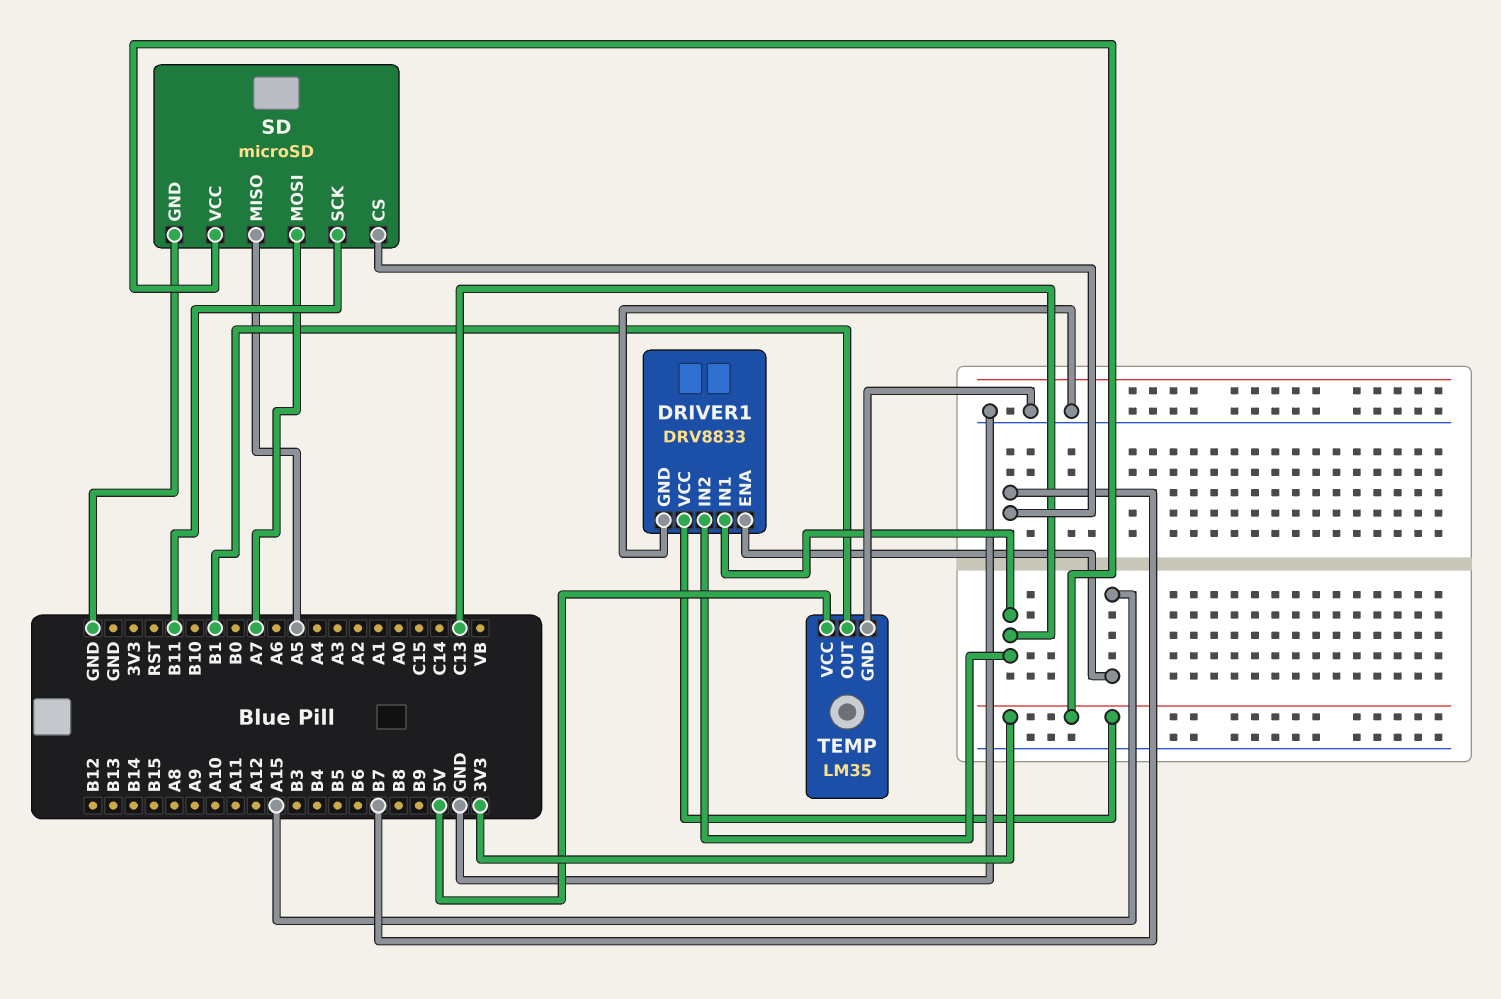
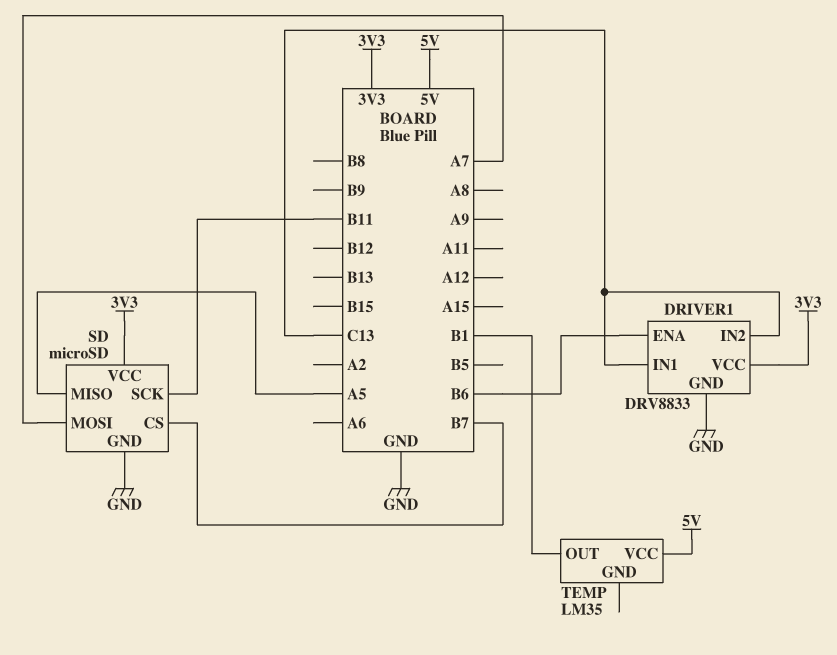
DRIVER1 pin ENA: A15 -> B6
TEMP pin GND: GND -> none

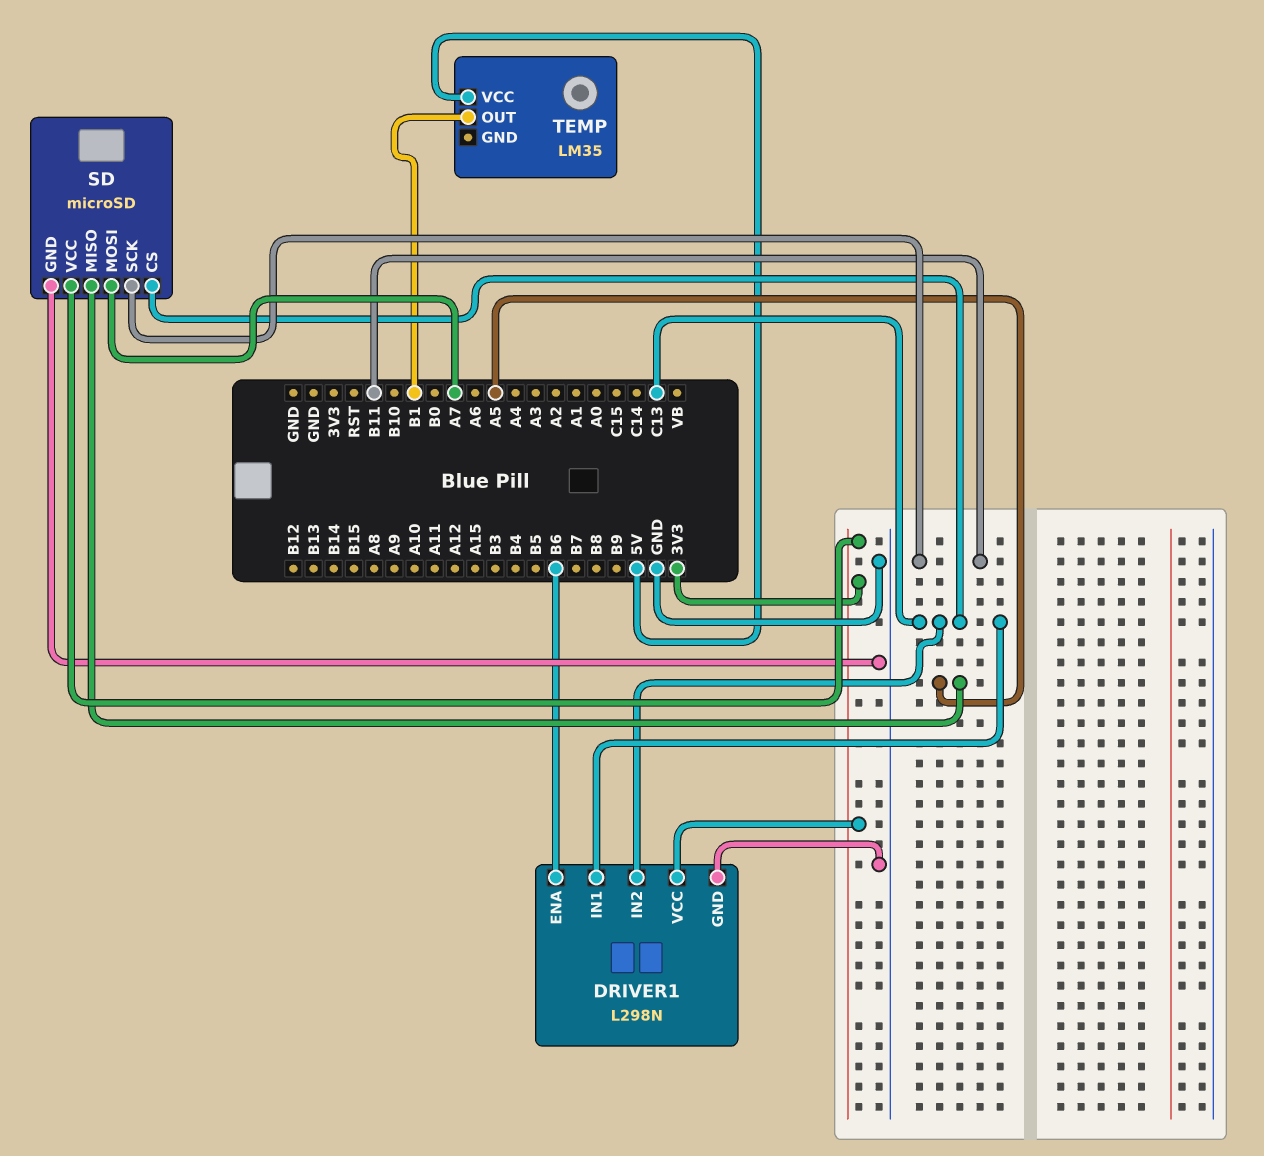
DRIVER1: DRV8833 -> L298N
SD pin CS: B7 -> C13

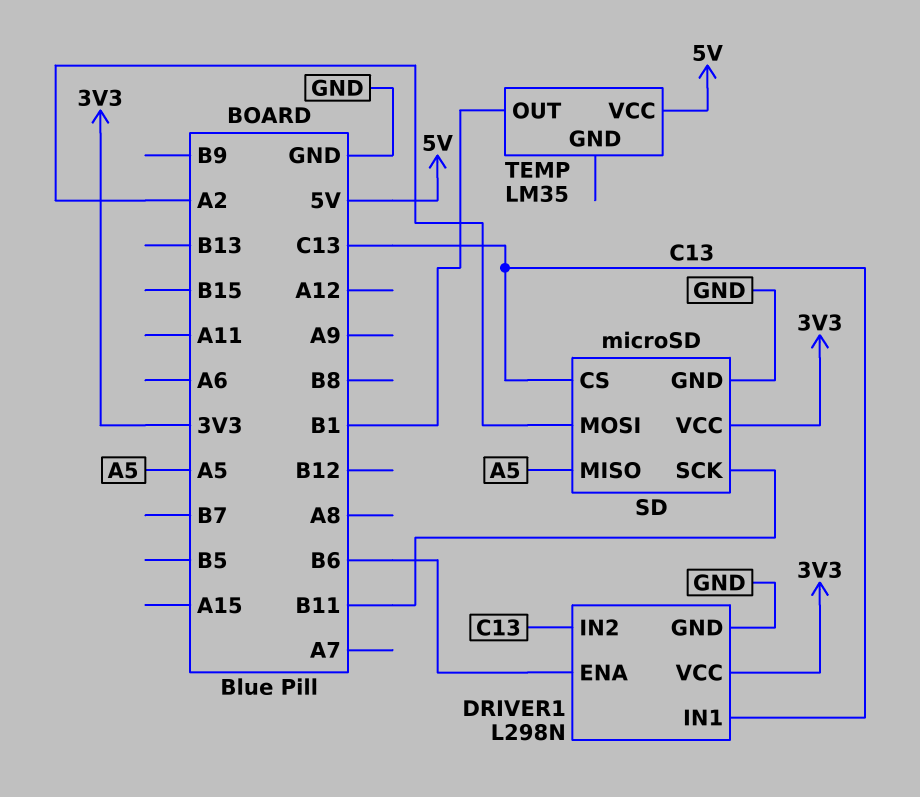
SD pin MOSI: A7 -> A2

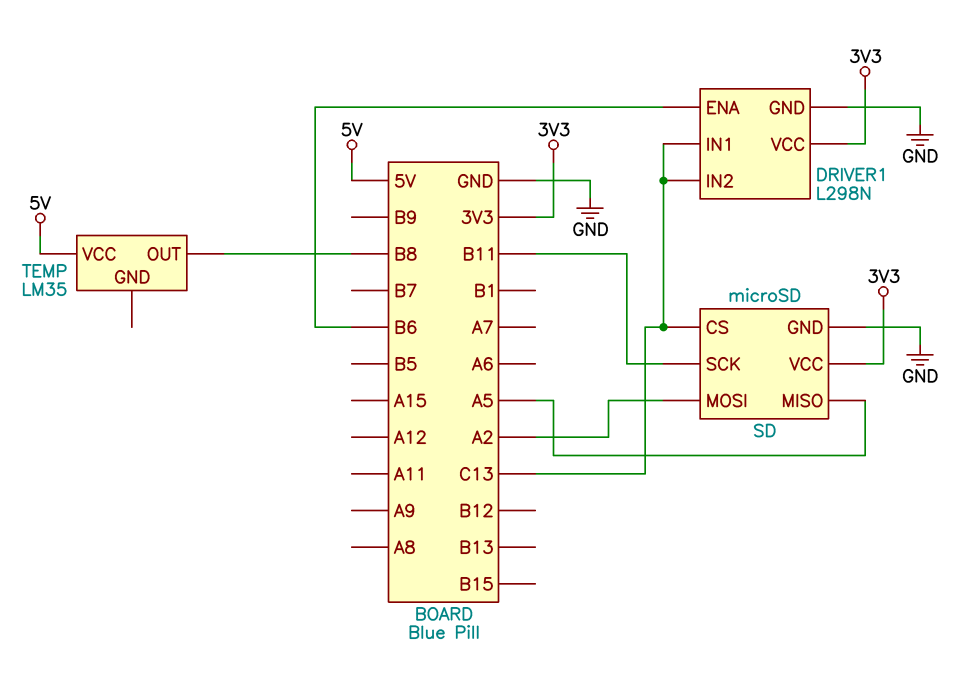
TEMP pin OUT: B1 -> B8

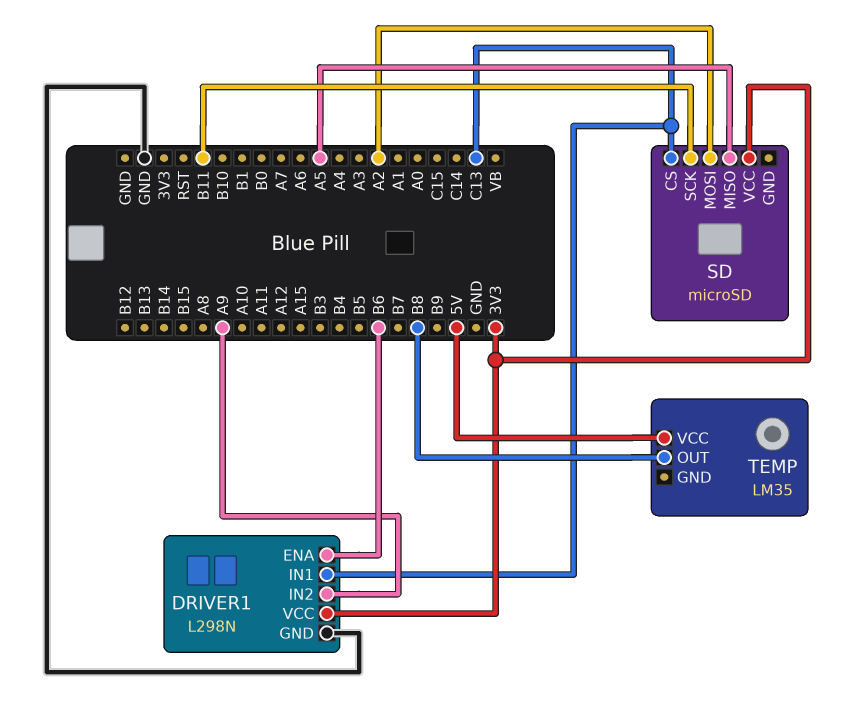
DRIVER1 pin IN2: C13 -> A9
SD pin GND: GND -> none

